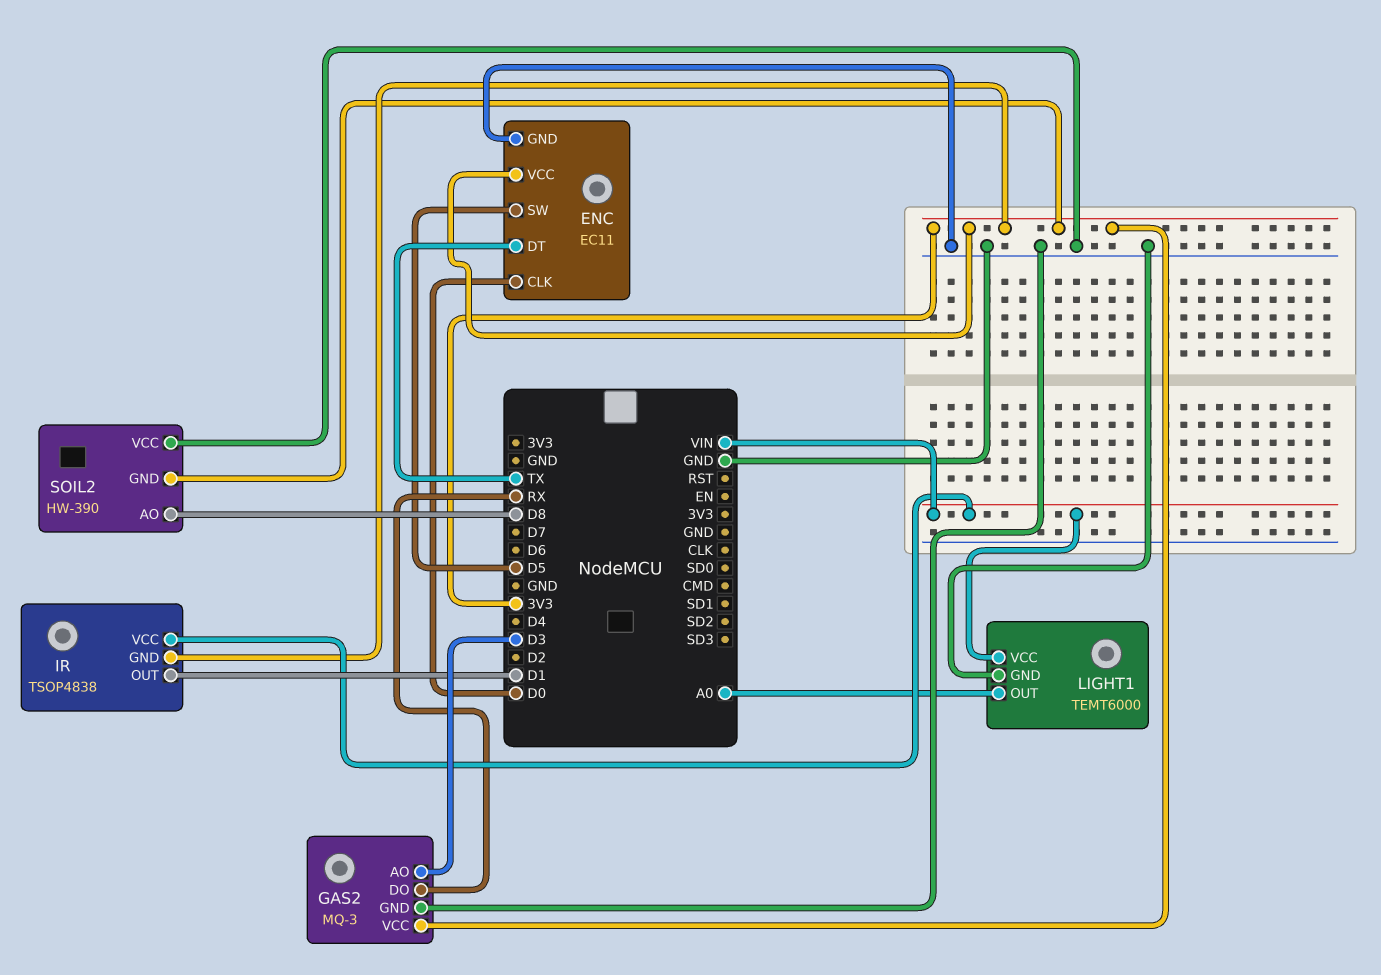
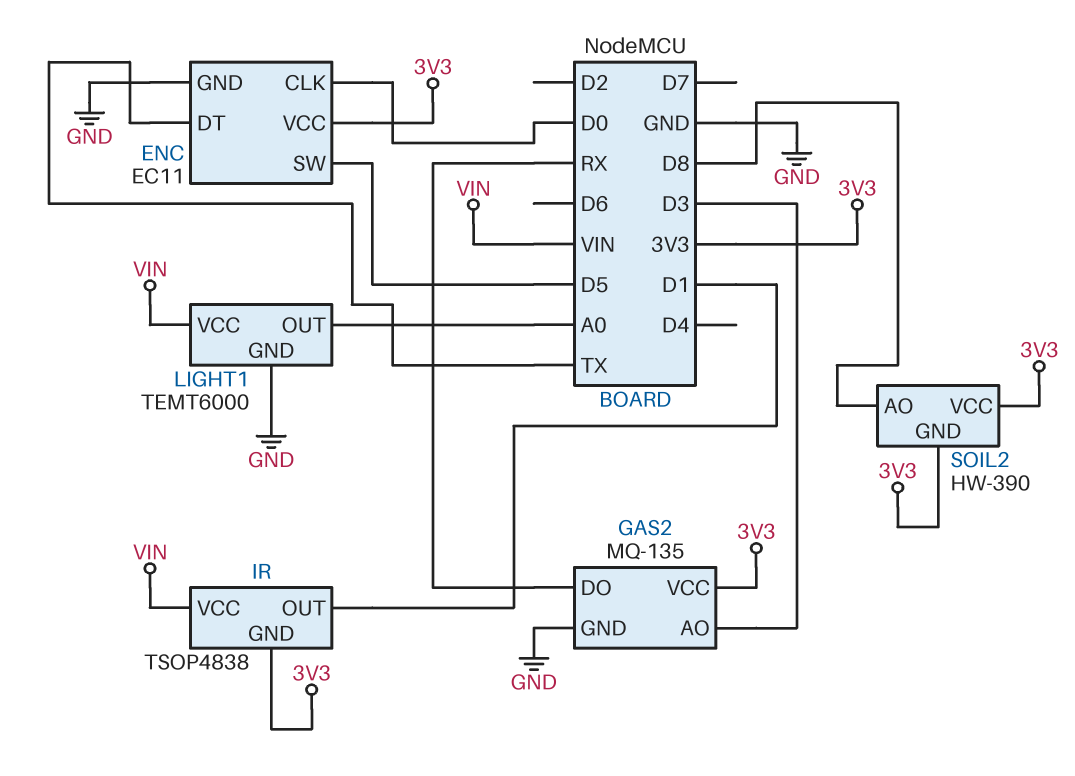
GAS2: MQ-3 -> MQ-135
SOIL2 pin VCC: GND -> 3V3

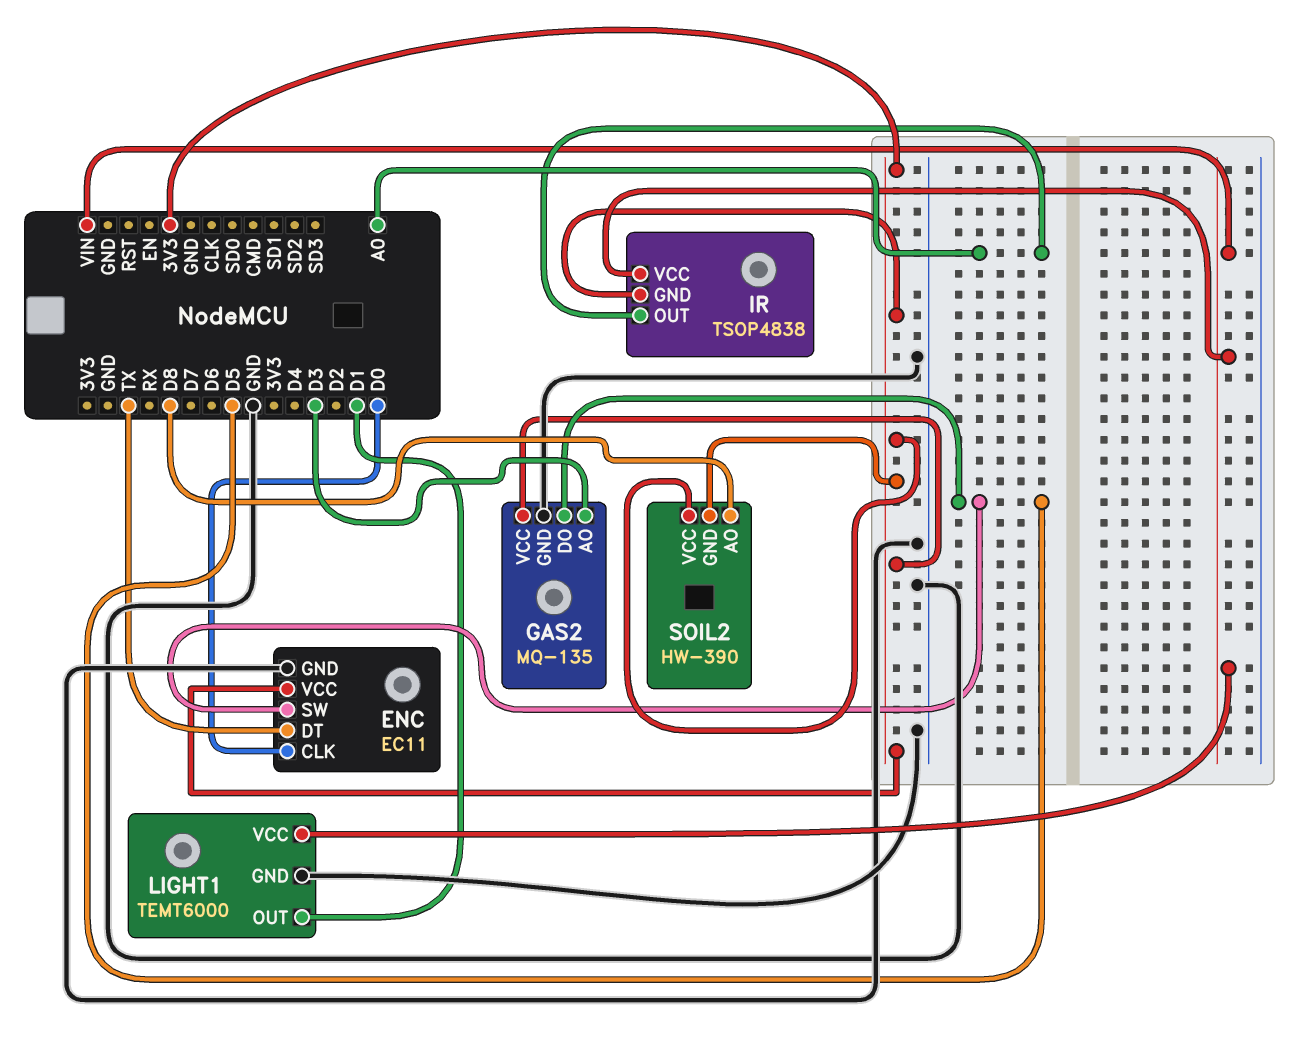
GAS2 pin DO: RX -> D5
IR pin OUT: D1 -> A0
LIGHT1 pin OUT: A0 -> D1

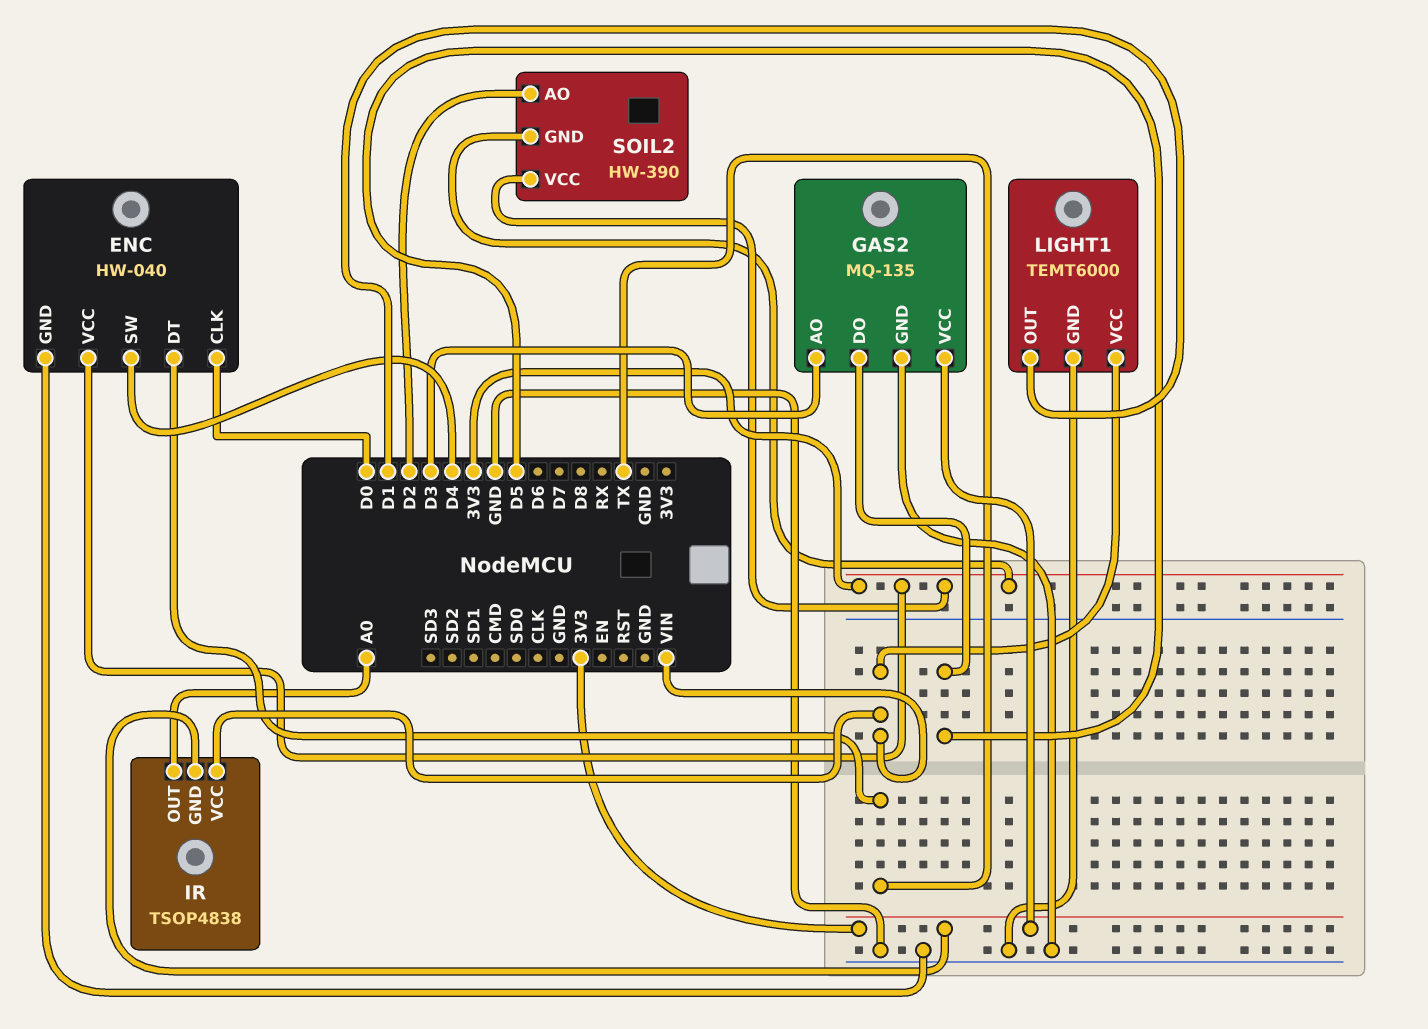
ENC: EC11 -> HW-040
ENC pin SW: D5 -> D4
SOIL2 pin AO: D8 -> D2

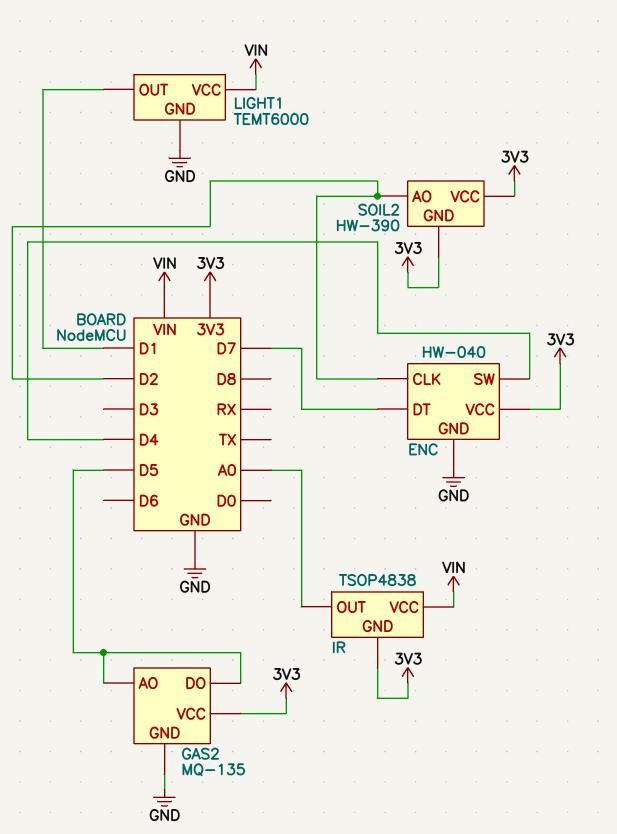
ENC pin CLK: D0 -> D2
ENC pin DT: TX -> D7
GAS2 pin AO: D3 -> D5

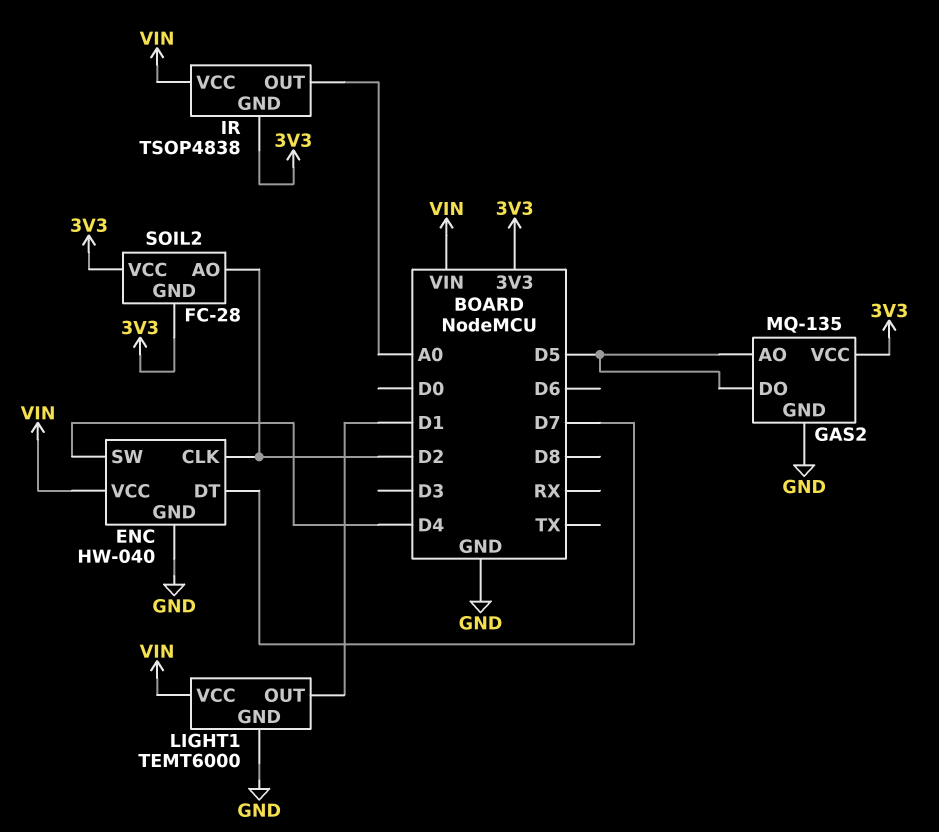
ENC pin VCC: 3V3 -> VIN
SOIL2: HW-390 -> FC-28

